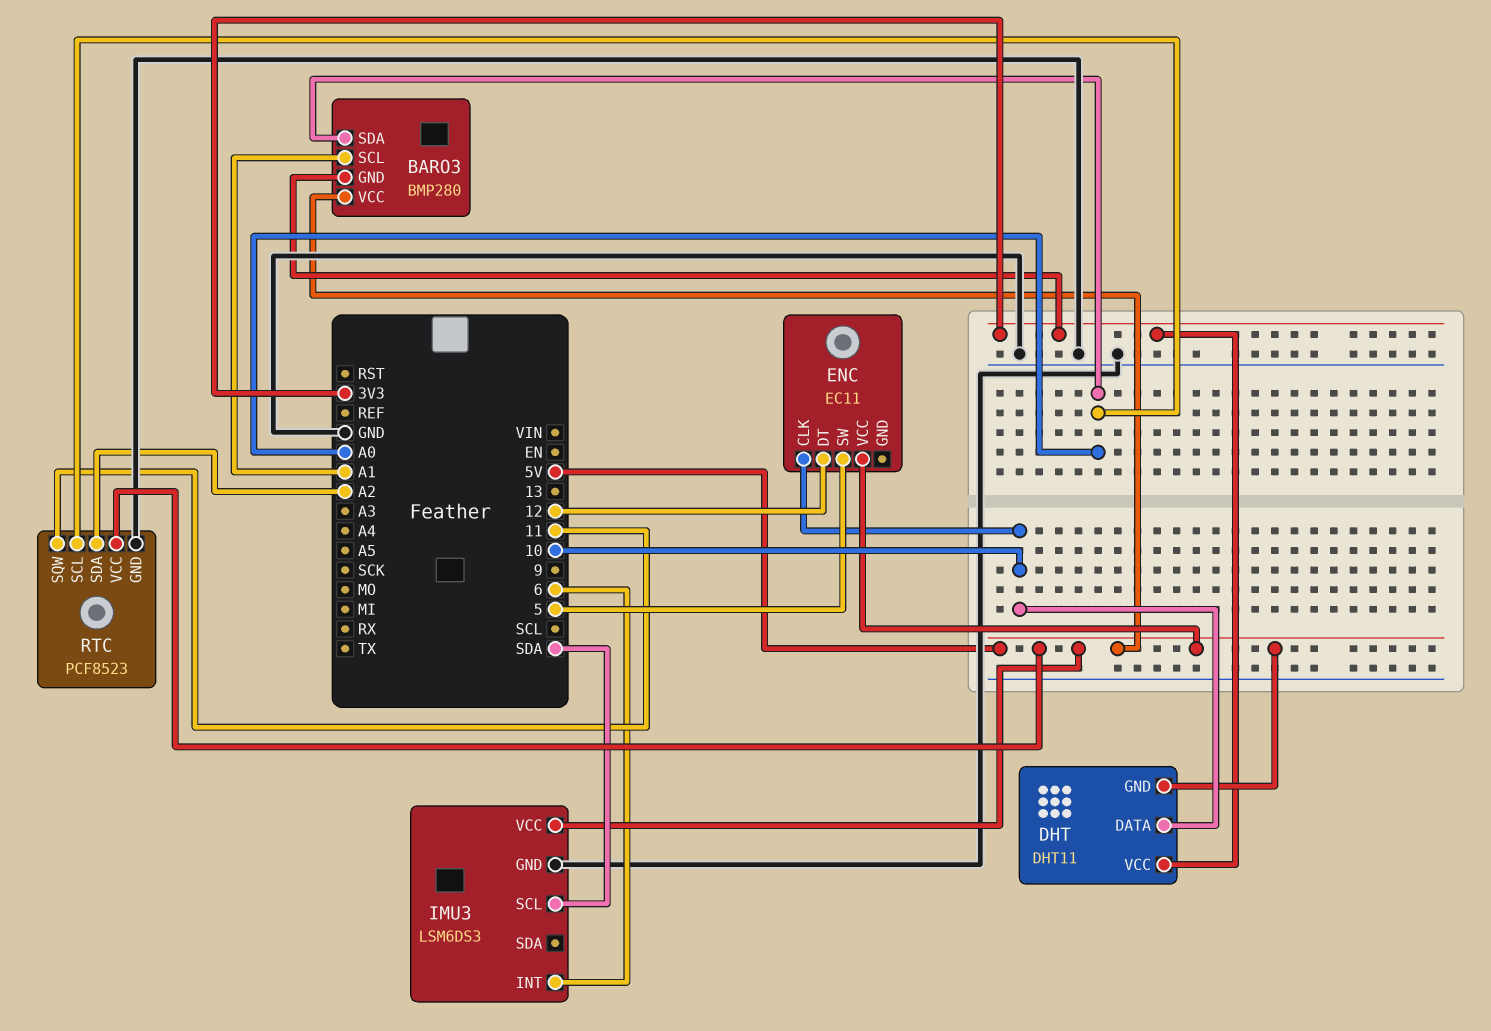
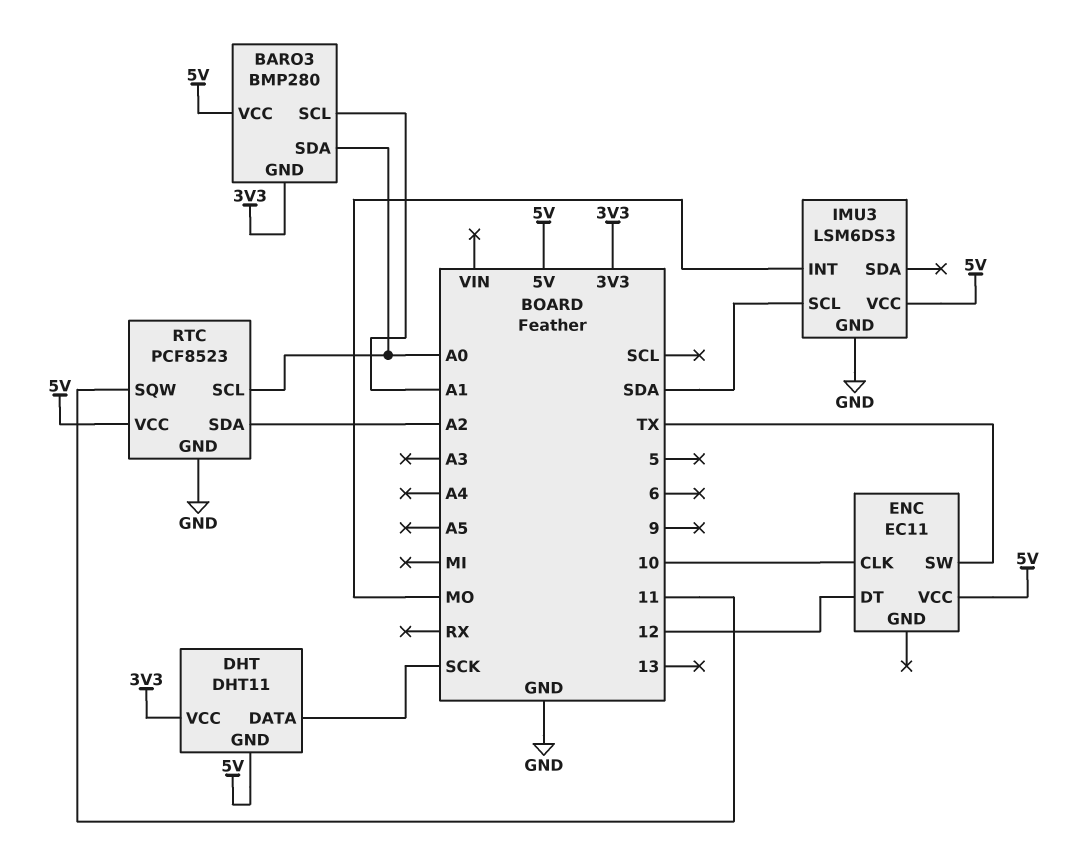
DHT pin DATA: 10 -> SCK
ENC pin SW: 5 -> TX
IMU3 pin INT: 6 -> MO

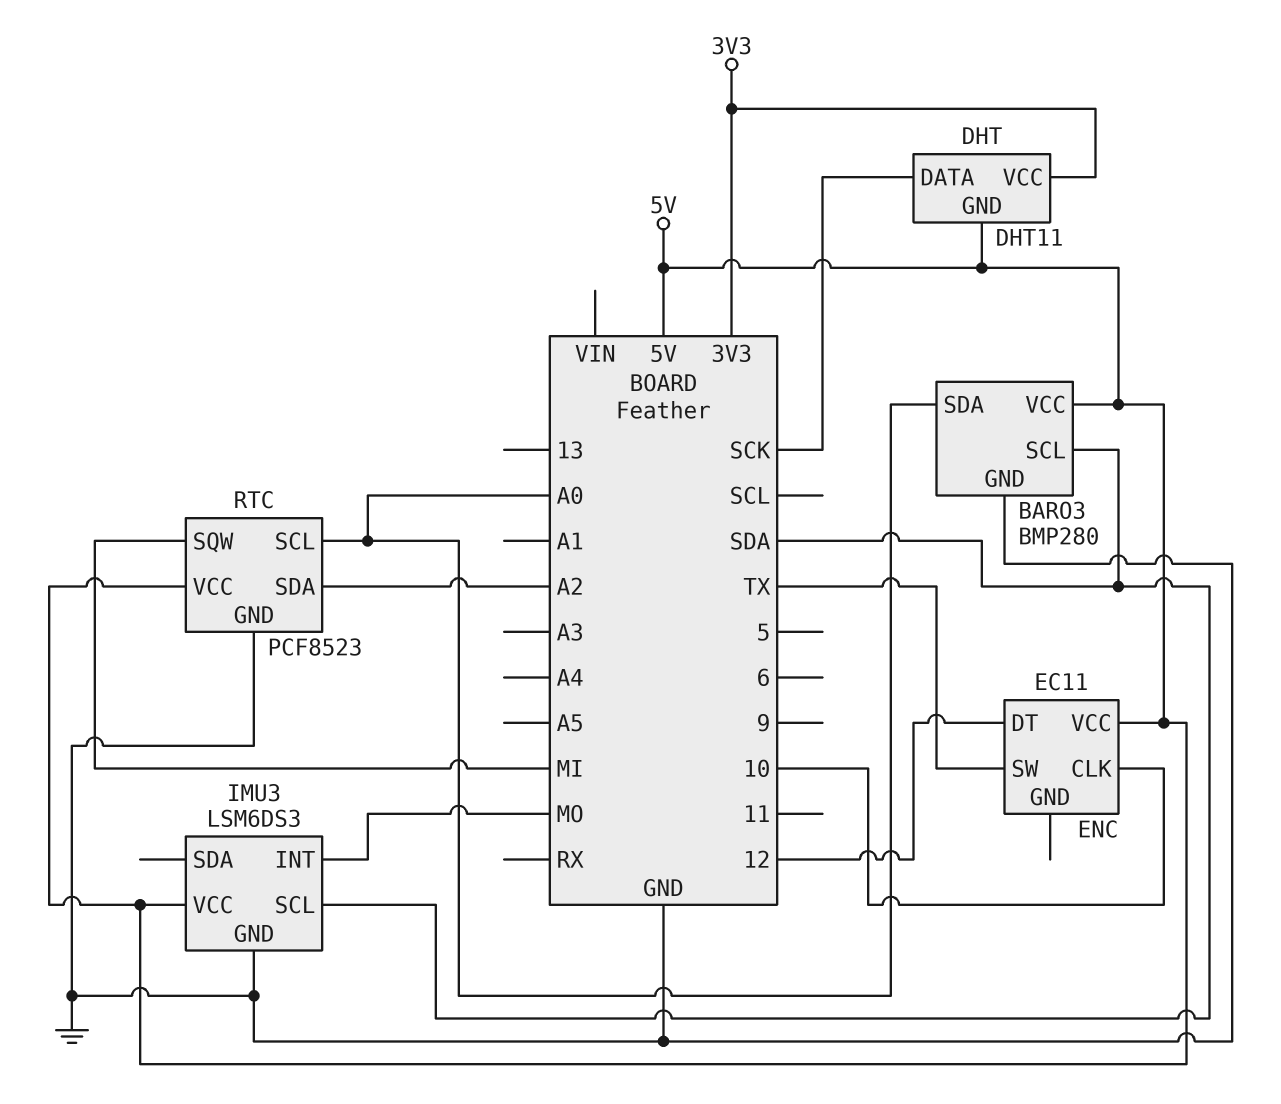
BARO3 pin GND: 3V3 -> GND
BARO3 pin SCL: A1 -> SDA
RTC pin SQW: 11 -> MI

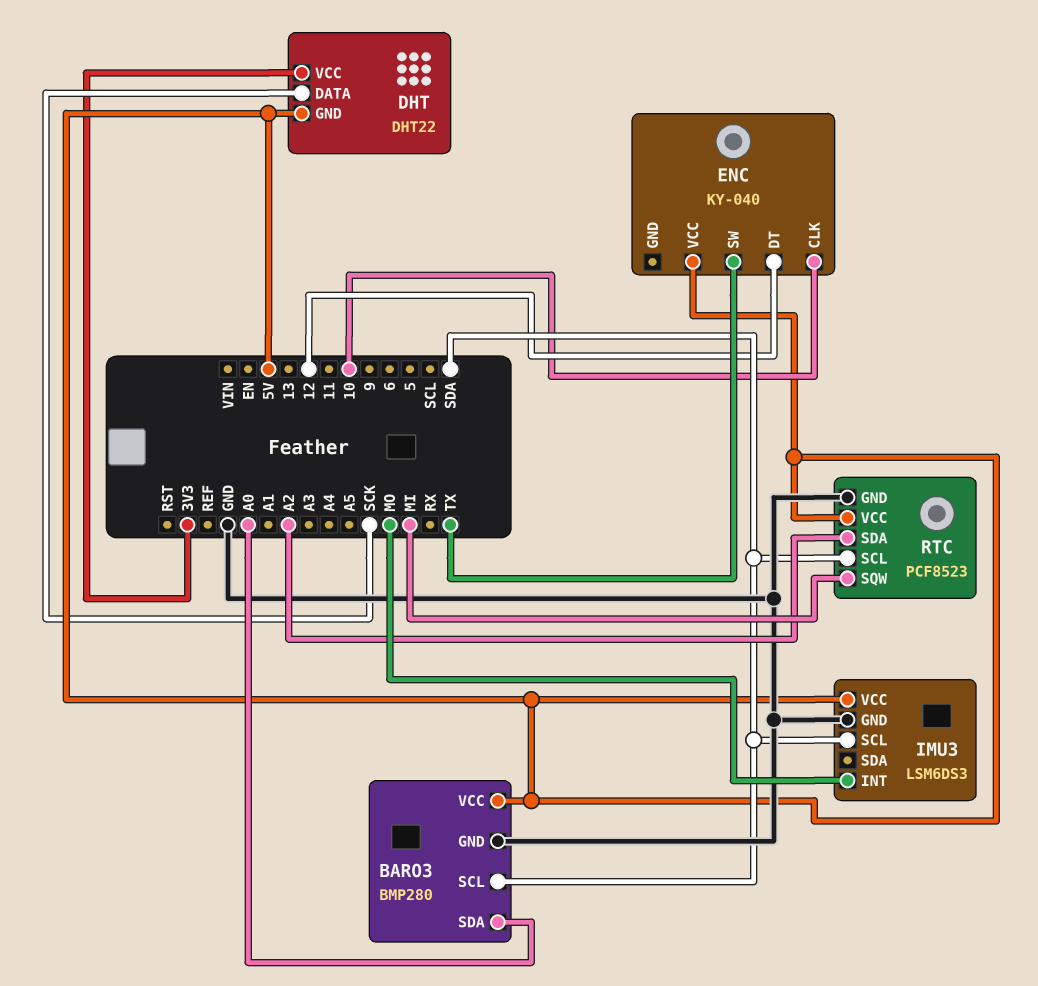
DHT: DHT11 -> DHT22
ENC: EC11 -> KY-040
RTC pin SCL: A0 -> SDA

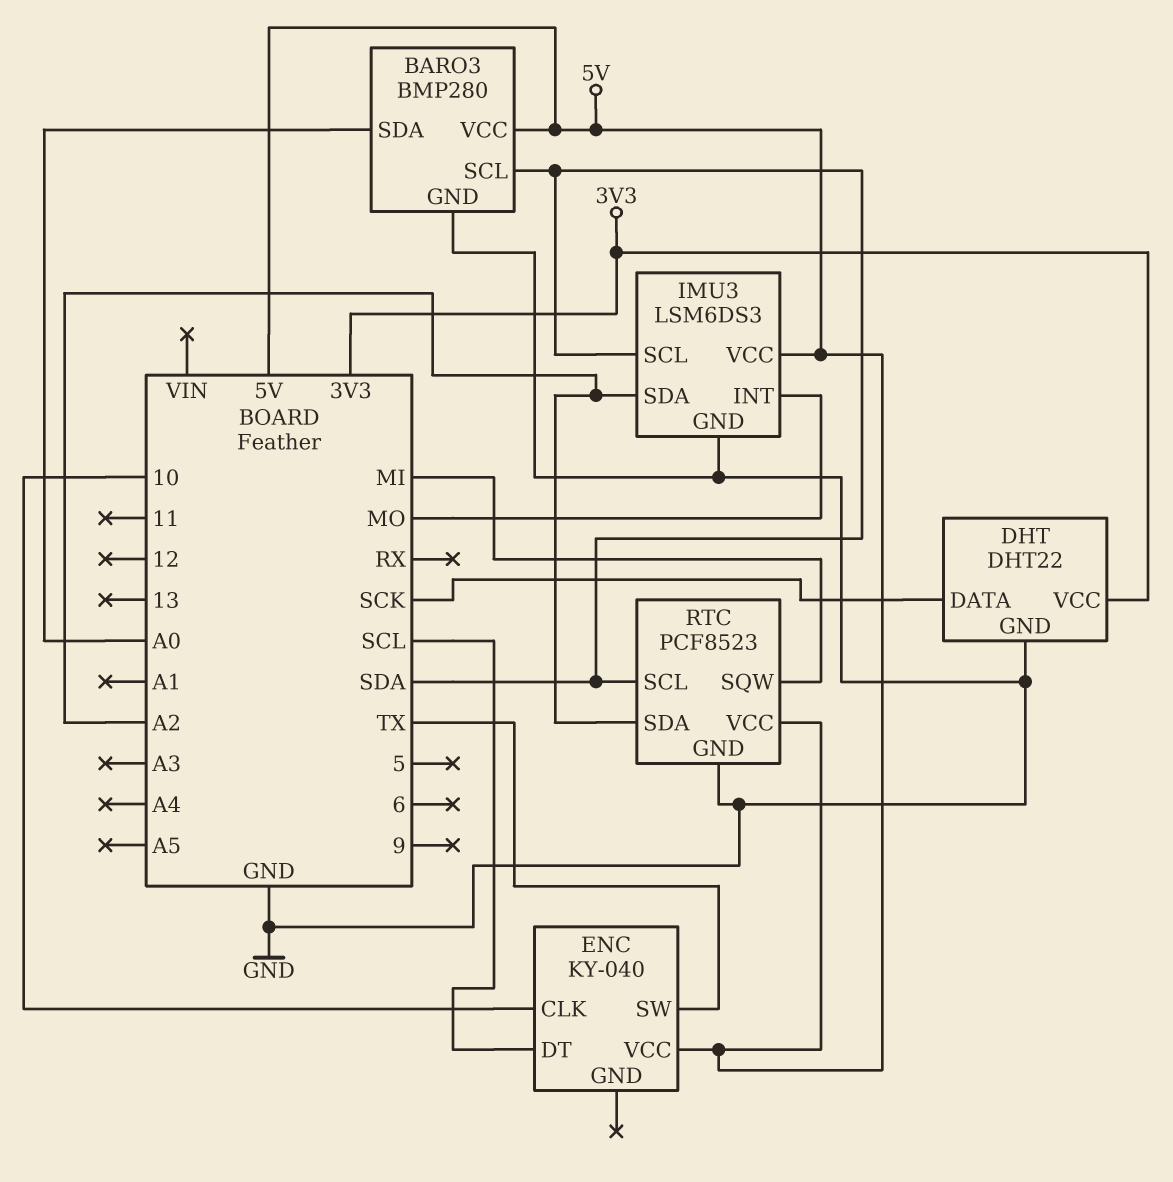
DHT pin GND: 5V -> GND
ENC pin DT: 12 -> SCL
IMU3 pin SDA: none -> A2

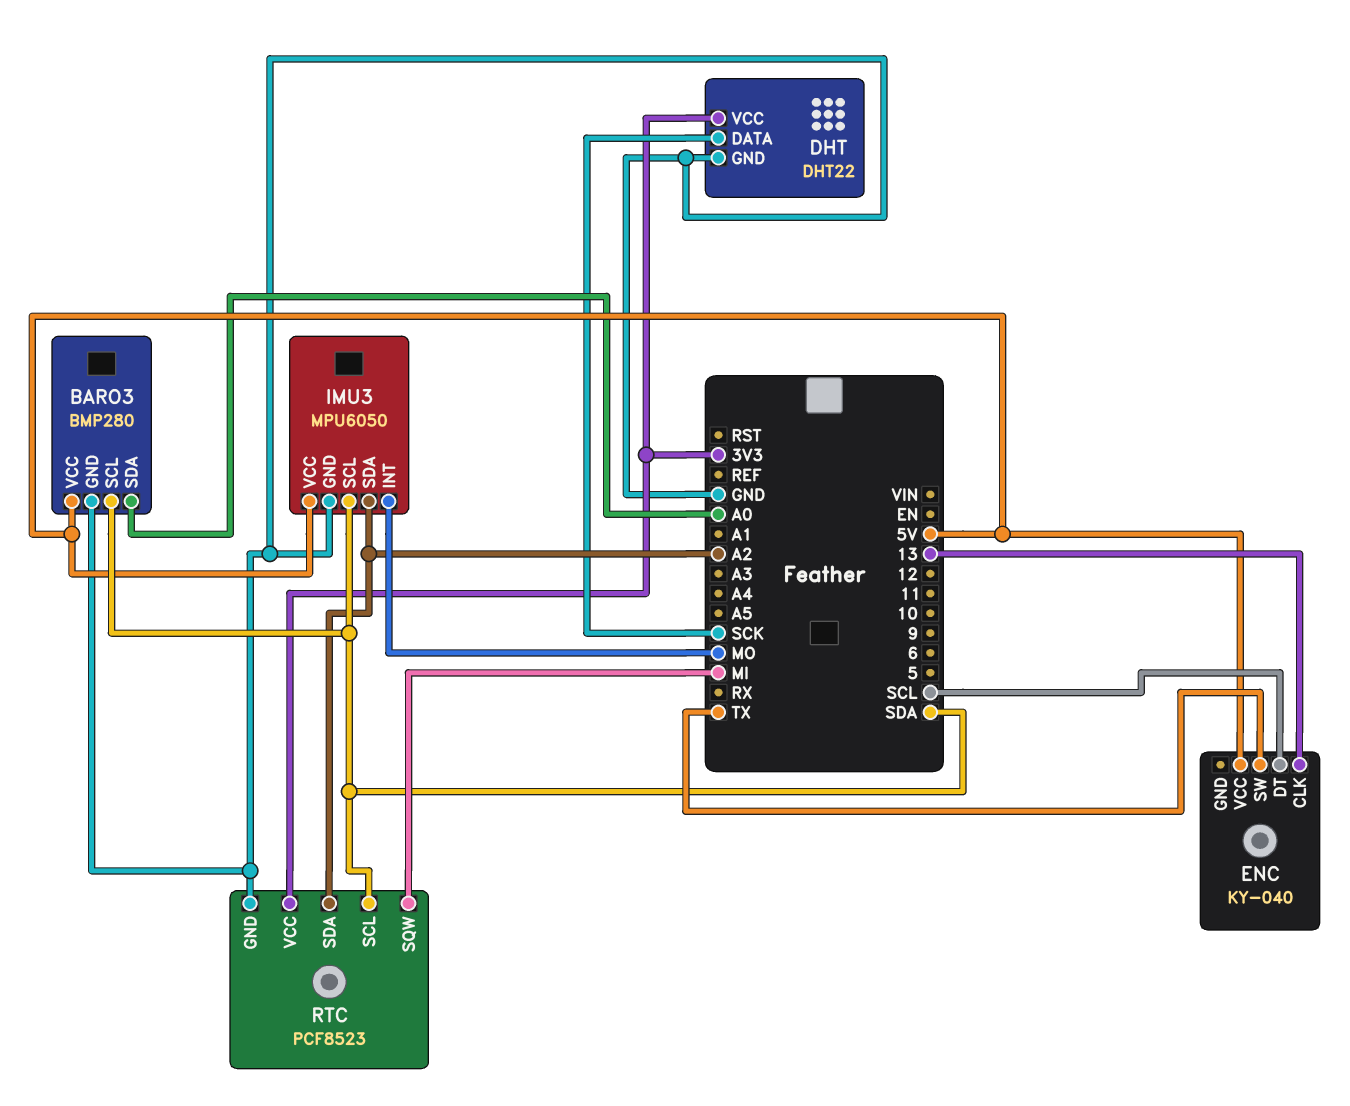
ENC pin CLK: 10 -> 13
IMU3: LSM6DS3 -> MPU6050
RTC pin VCC: 5V -> 3V3

